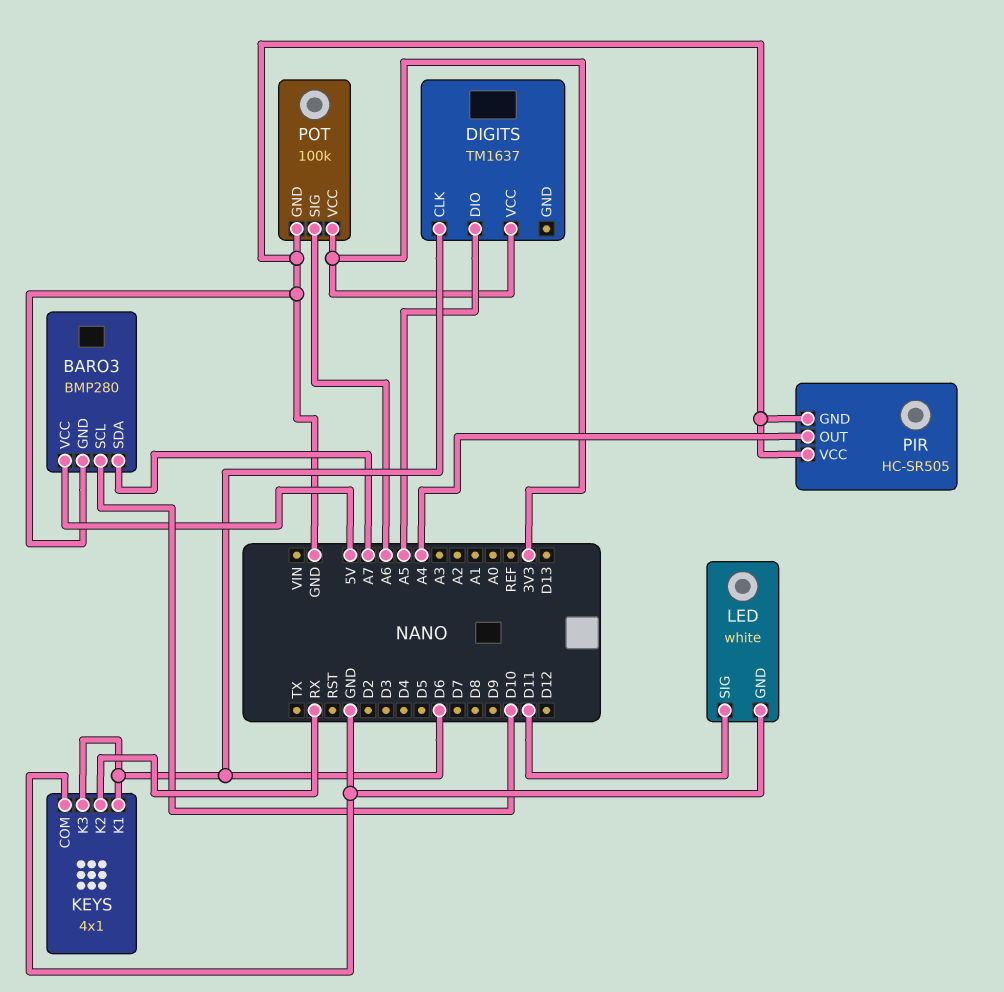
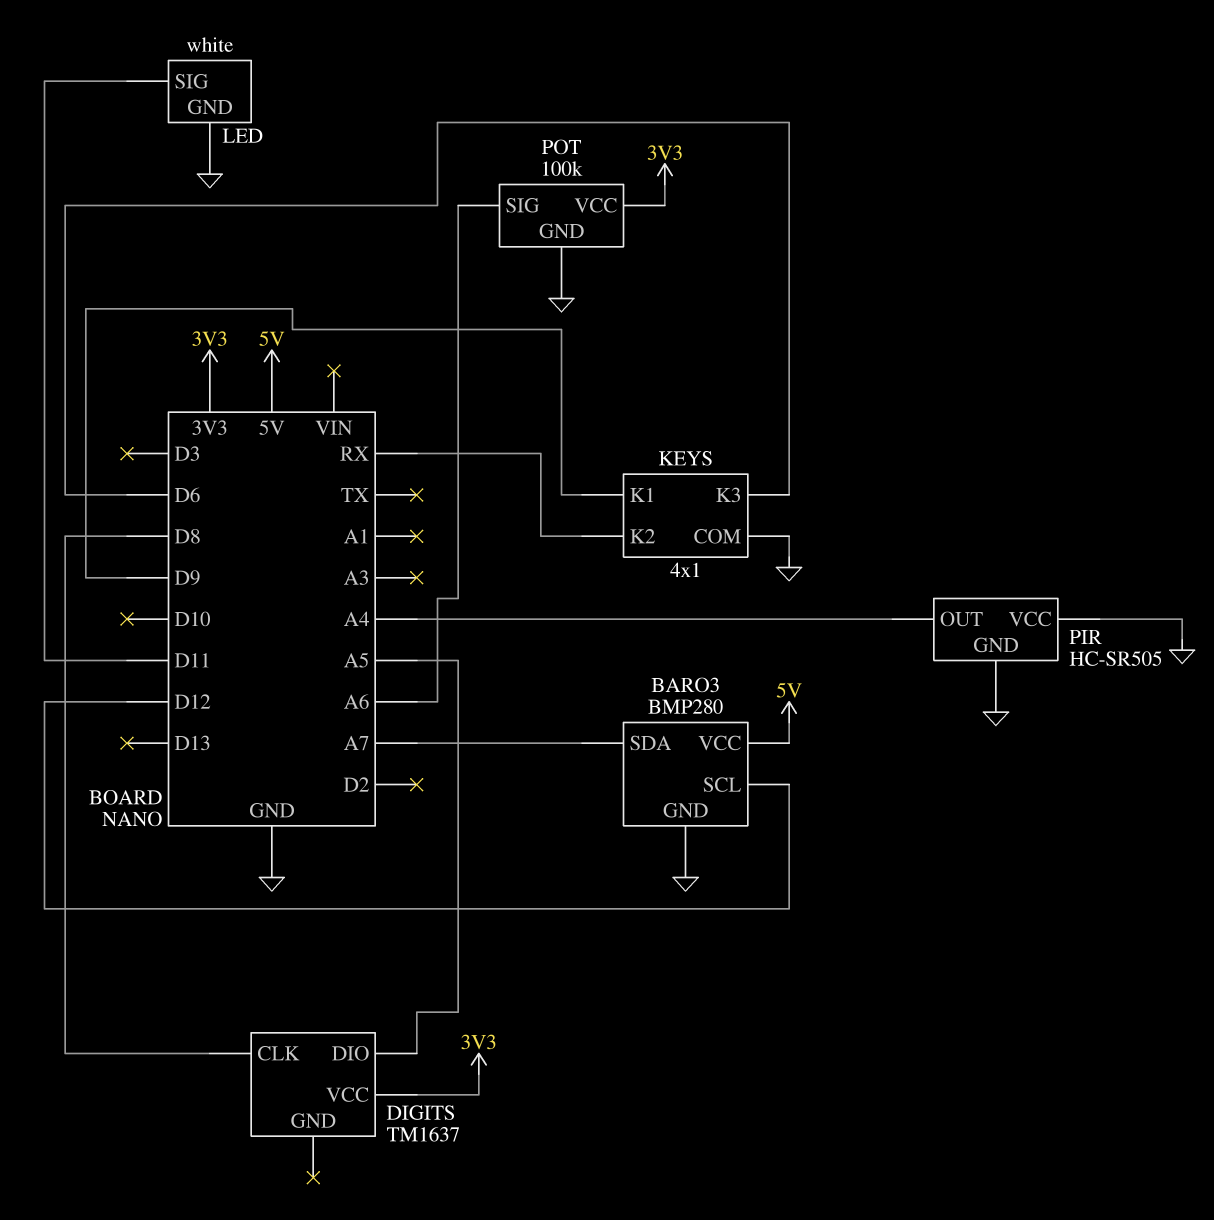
BARO3 pin SCL: D10 -> D12
DIGITS pin CLK: D6 -> D8
KEYS pin K1: D6 -> D9

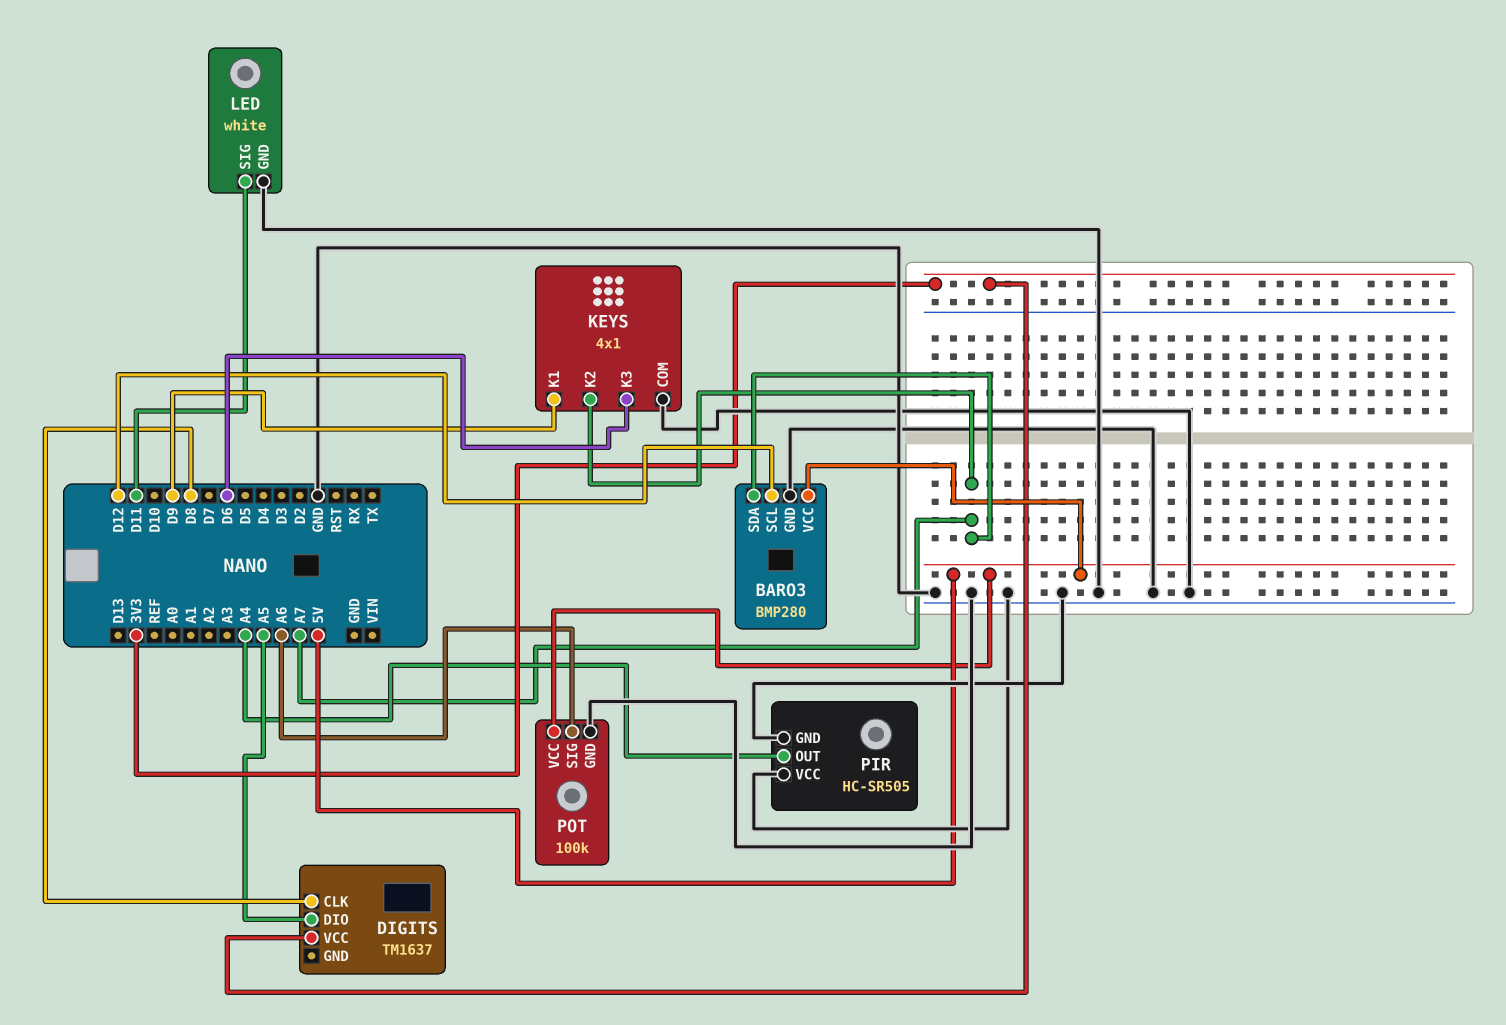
KEYS pin K2: RX -> A7
POT pin VCC: 3V3 -> 5V

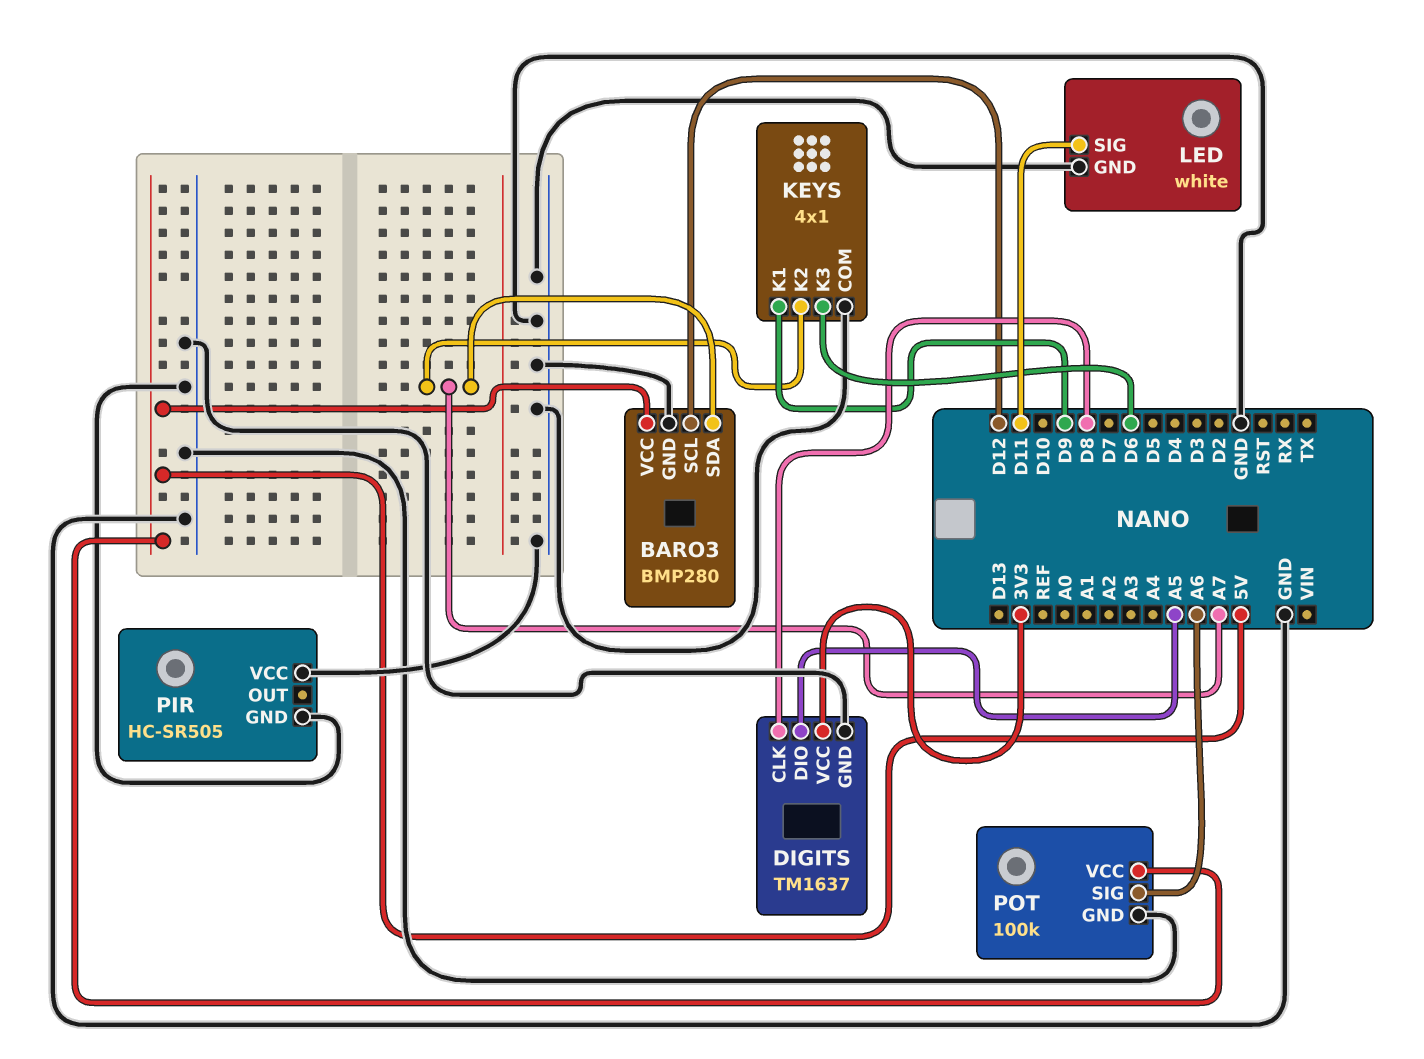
DIGITS pin GND: none -> GND
PIR pin OUT: A4 -> none

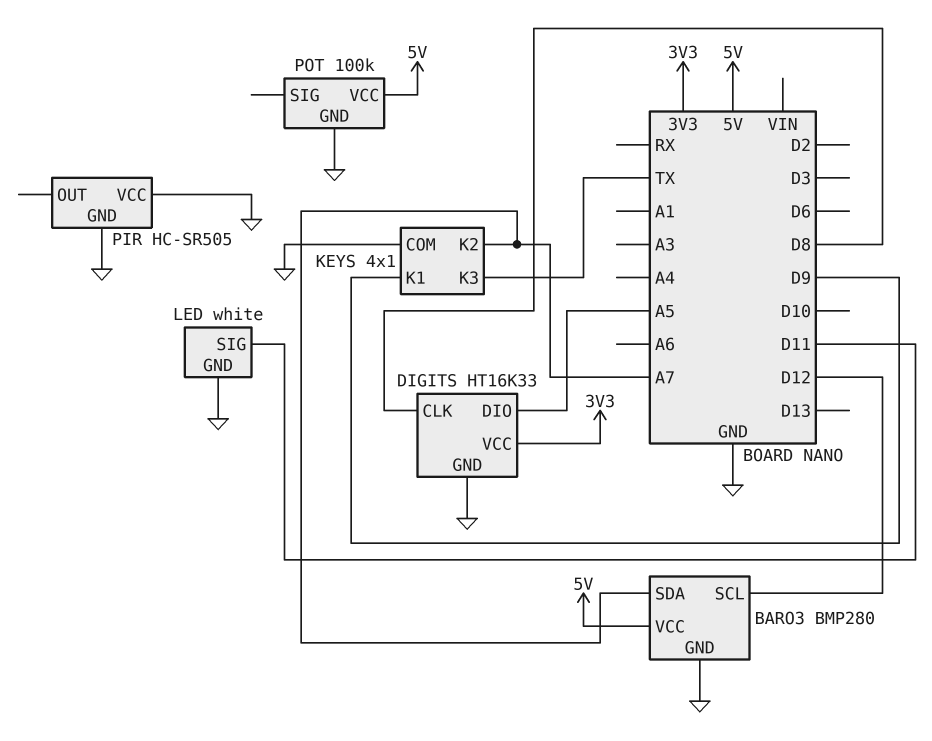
DIGITS: TM1637 -> HT16K33
KEYS pin K3: D6 -> TX
POT pin SIG: A6 -> none

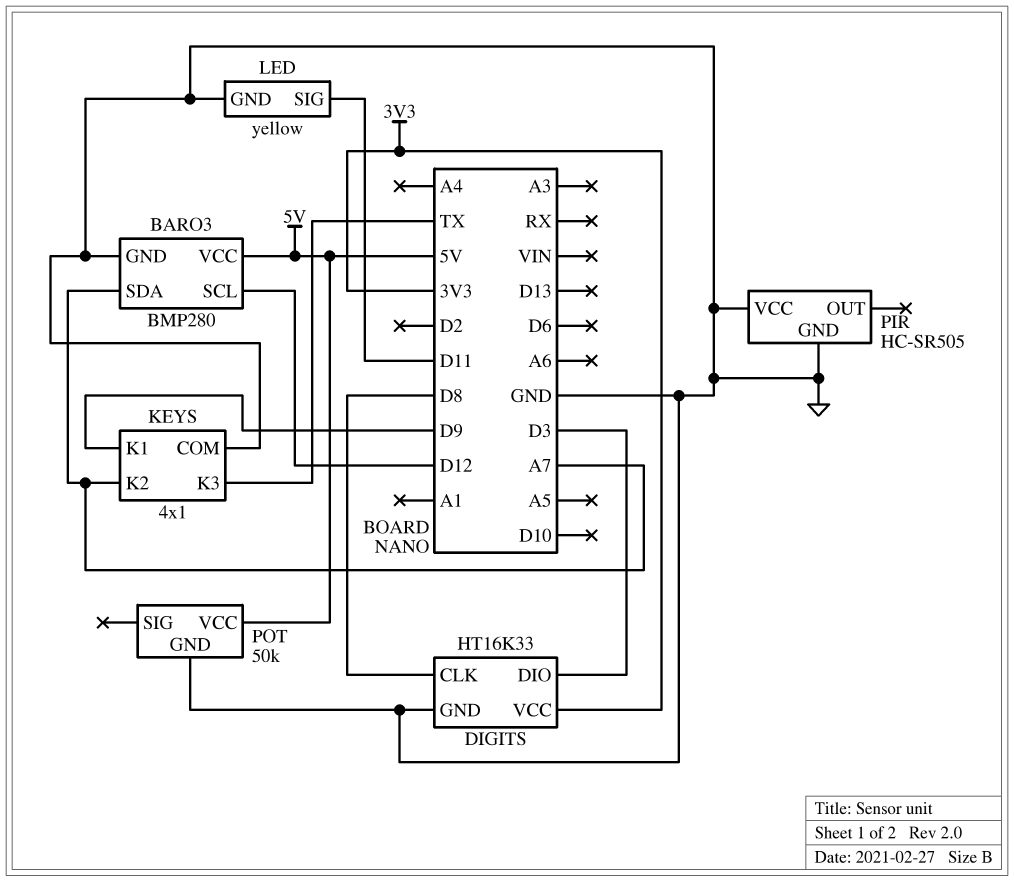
DIGITS pin DIO: A5 -> D3
LED: white -> yellow
POT: 100k -> 50k

